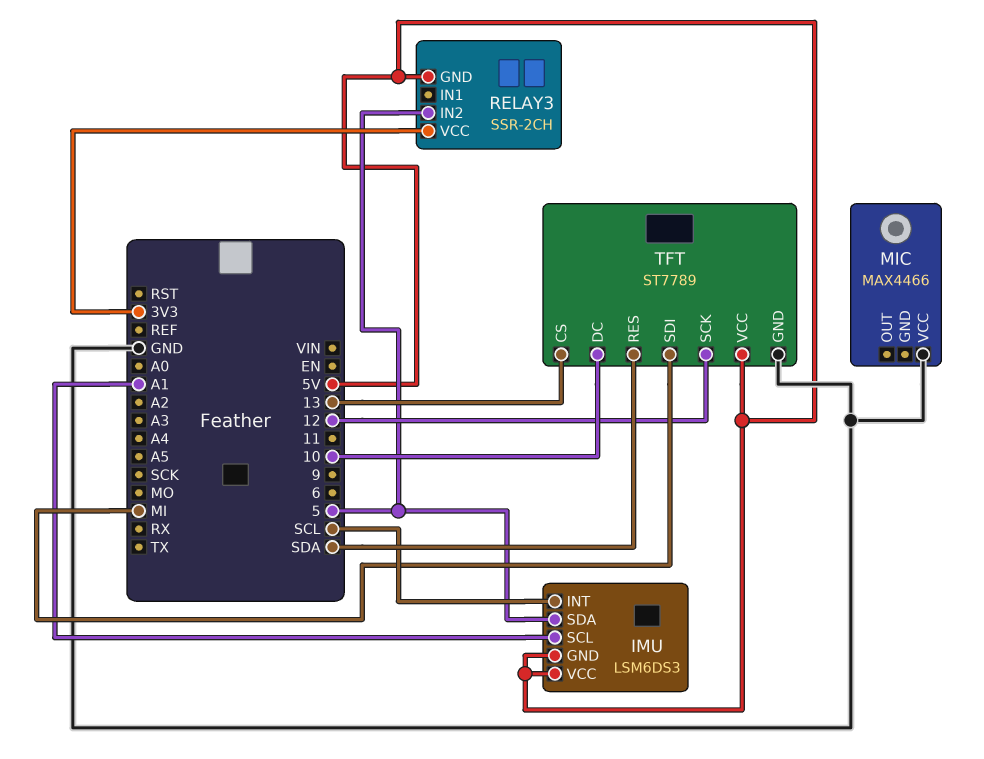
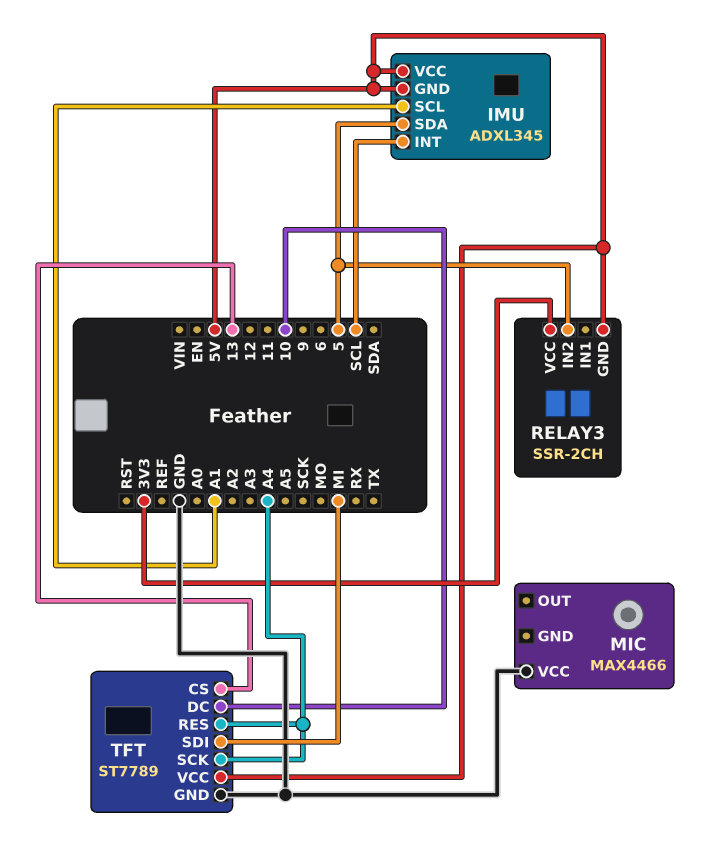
IMU: LSM6DS3 -> ADXL345
TFT pin RES: SDA -> A4
TFT pin SCK: 12 -> A4

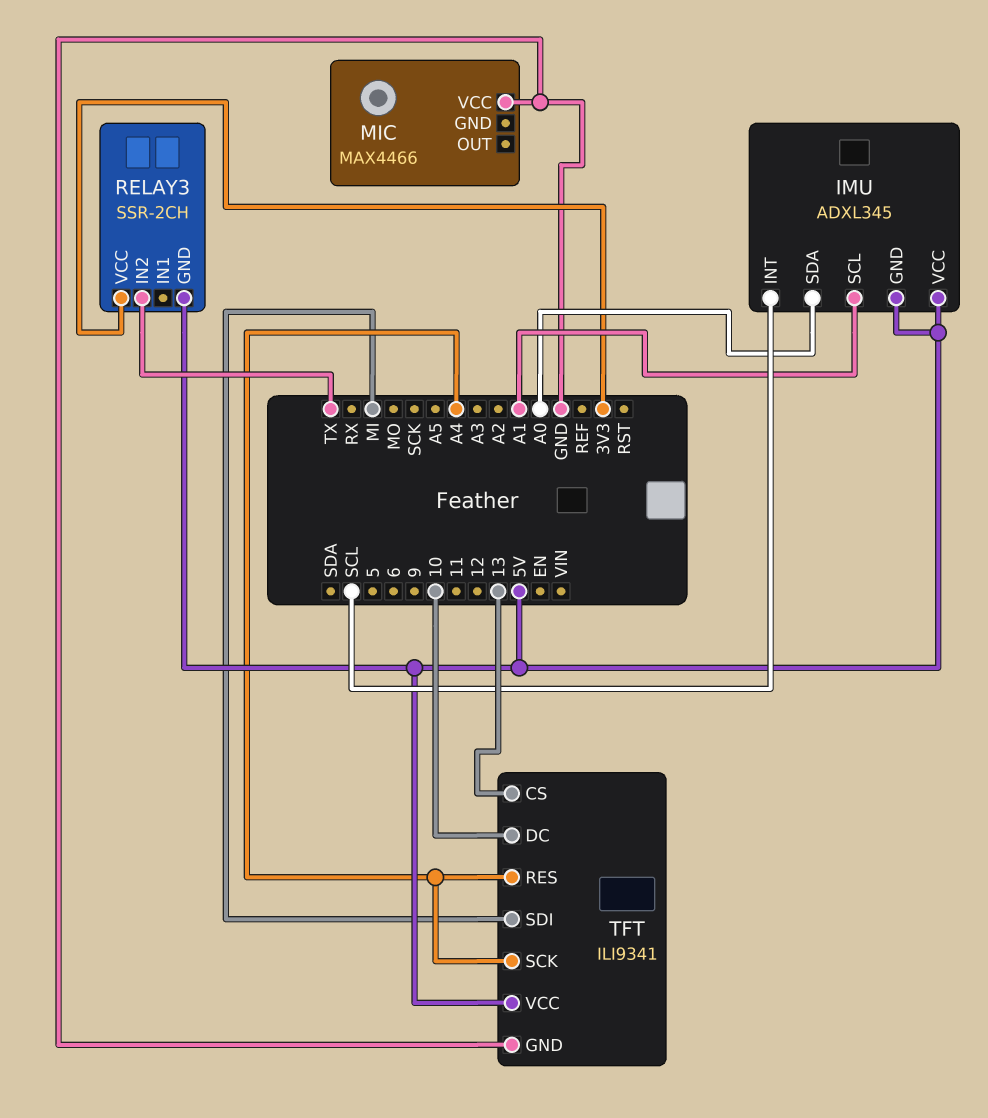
IMU pin SDA: 5 -> A0
RELAY3 pin IN2: 5 -> TX
TFT: ST7789 -> ILI9341

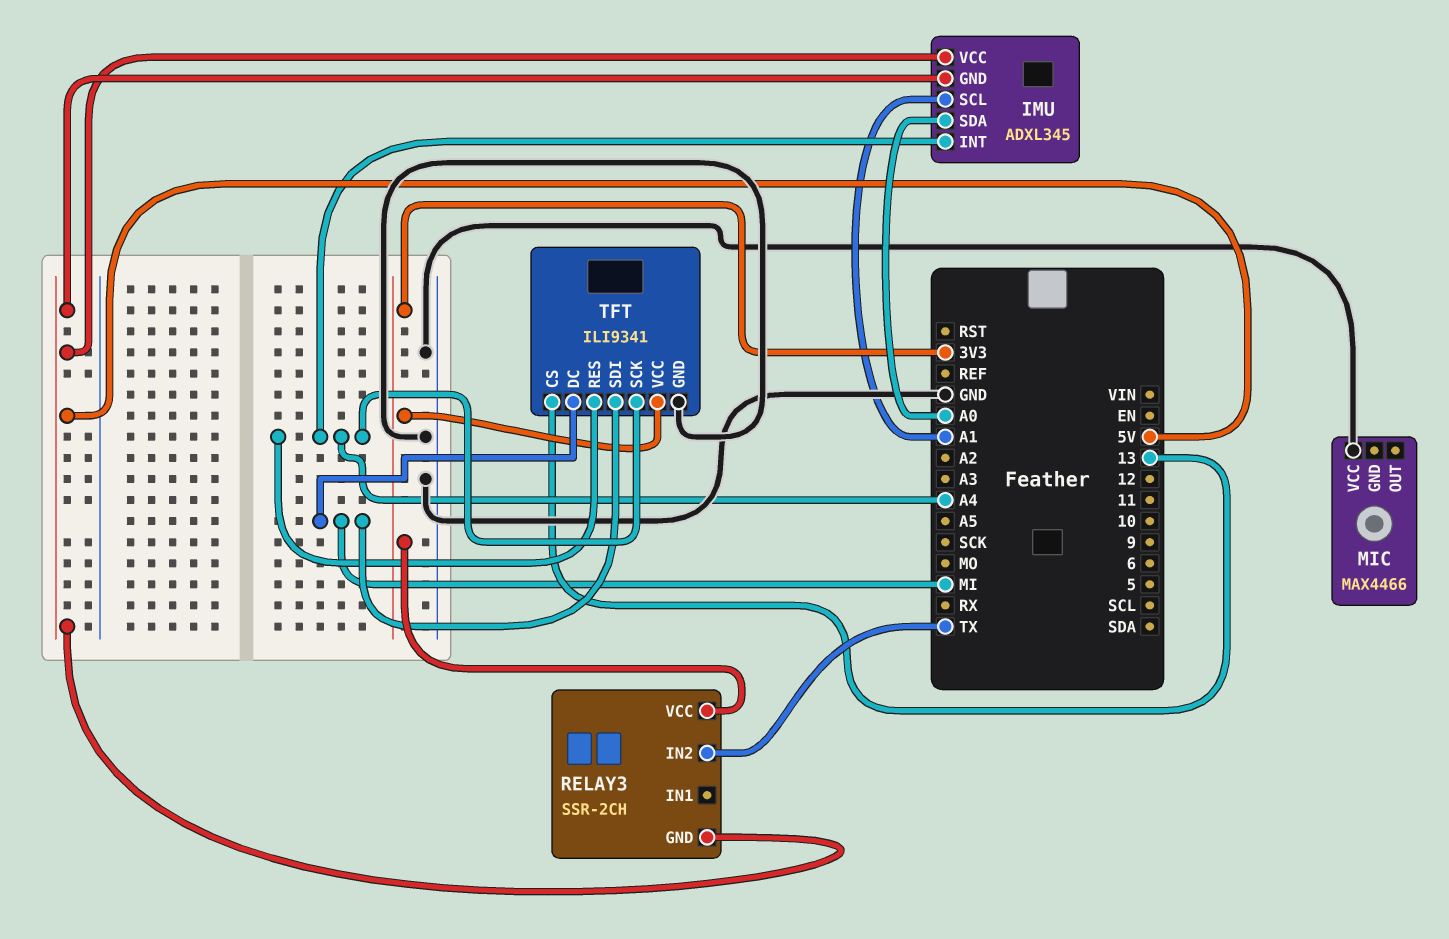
IMU pin INT: SCL -> A4
TFT pin DC: 10 -> MI
TFT pin VCC: 5V -> 3V3

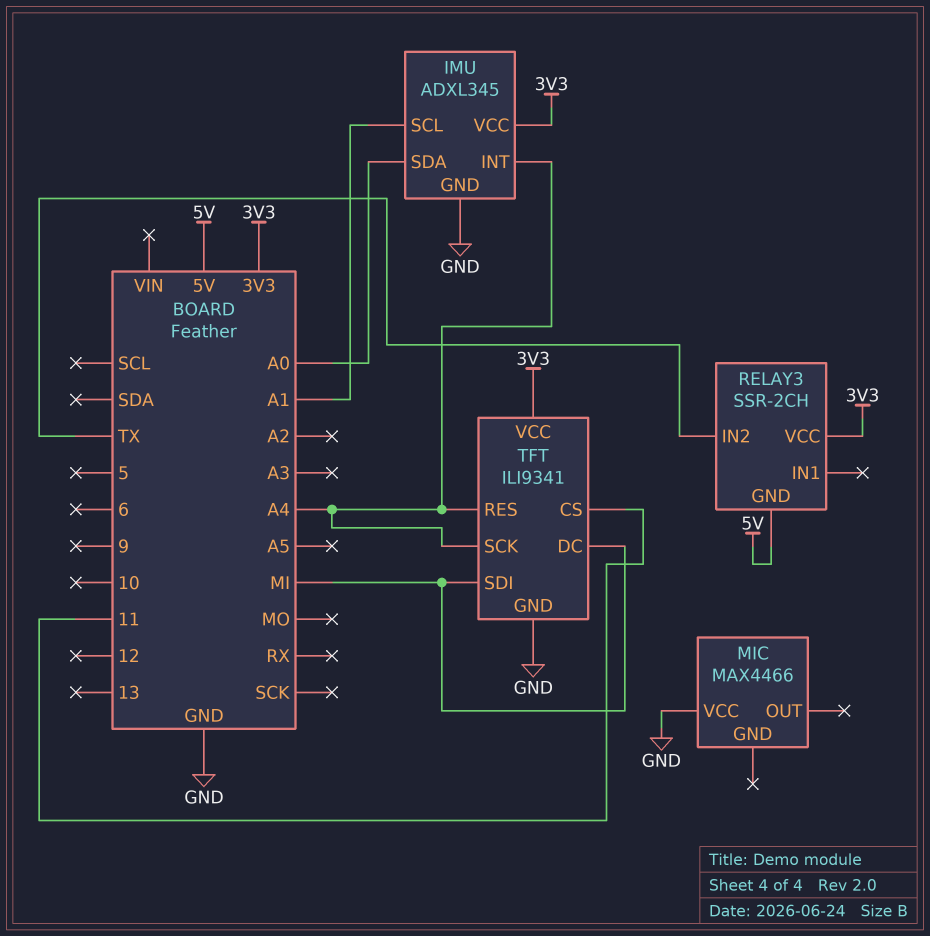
IMU pin GND: 5V -> GND
IMU pin VCC: 5V -> 3V3
TFT pin CS: 13 -> 11

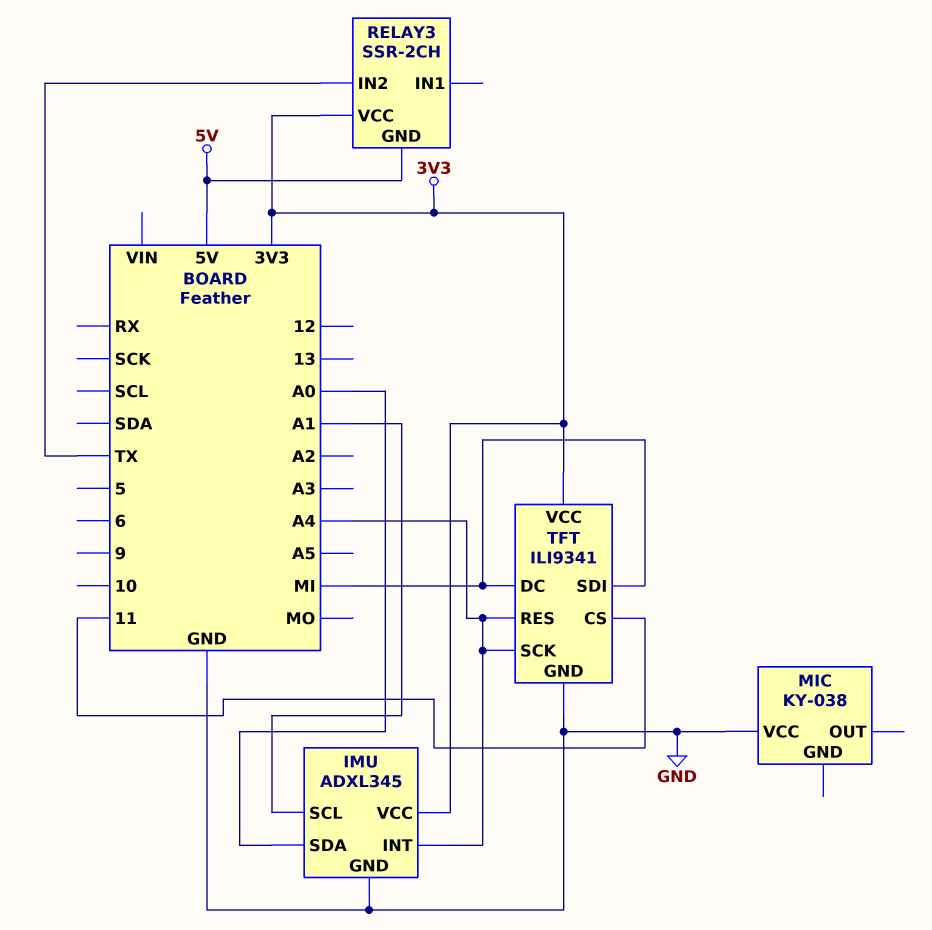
MIC: MAX4466 -> KY-038

